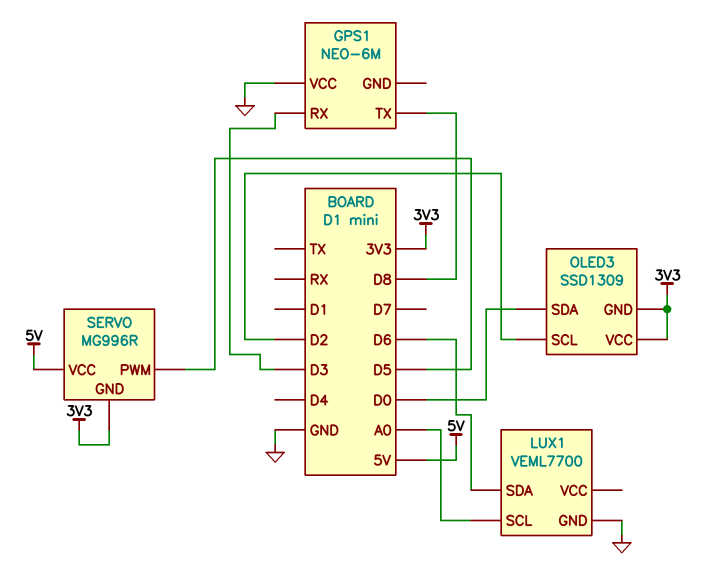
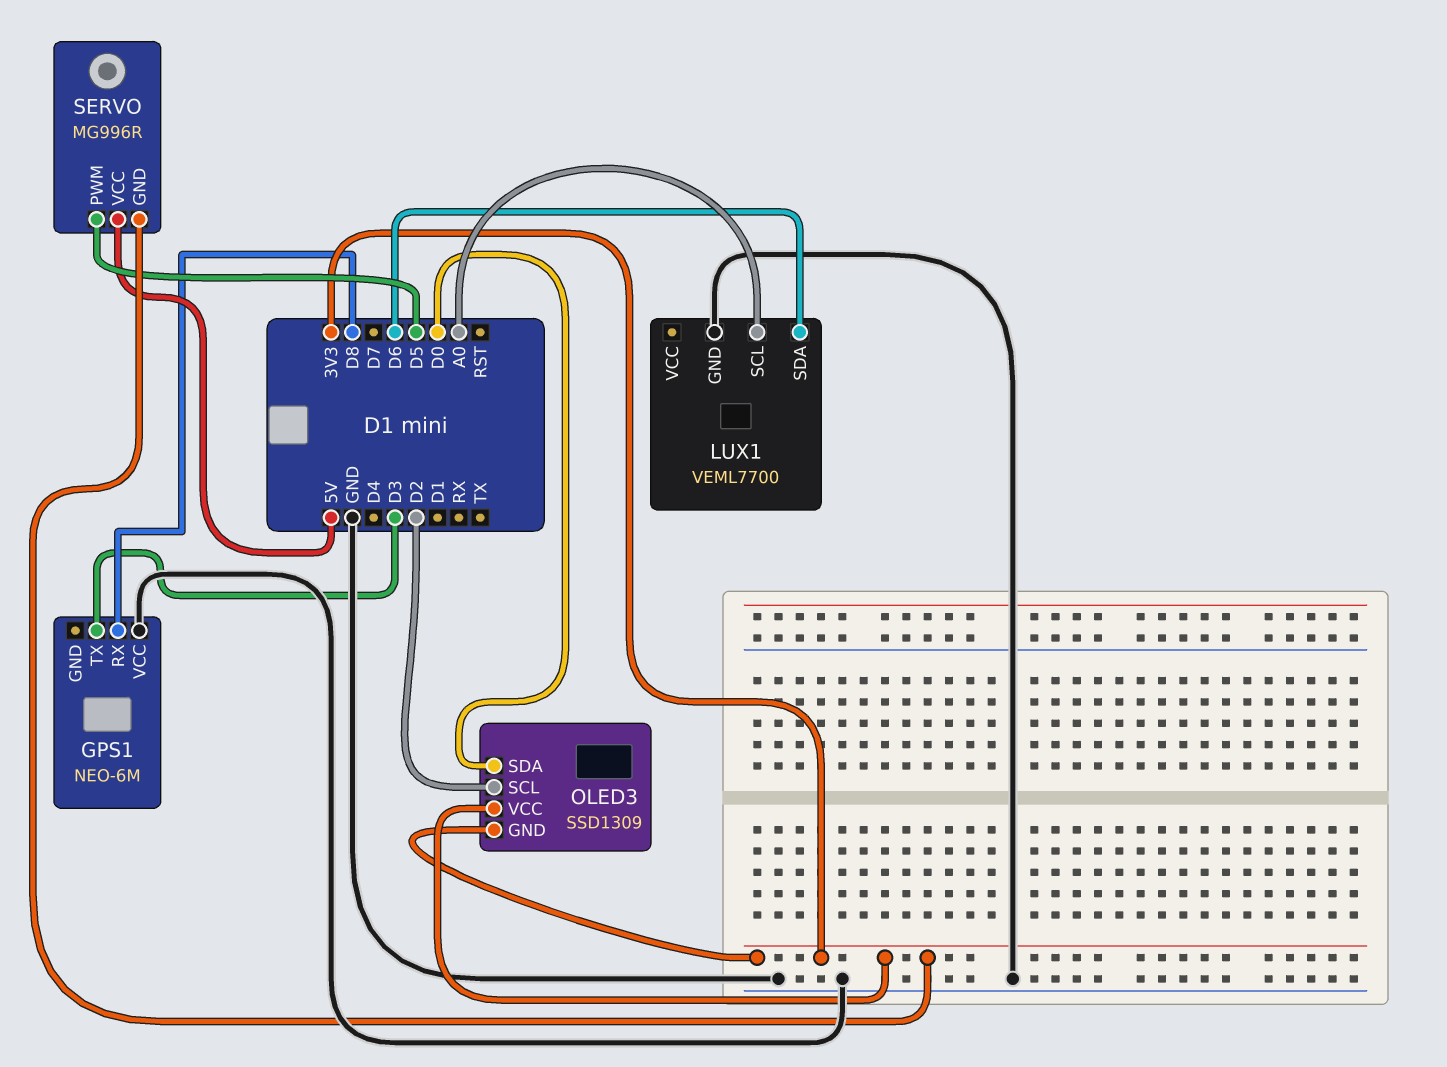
GPS1 pin RX: D3 -> D8
GPS1 pin TX: D8 -> D3

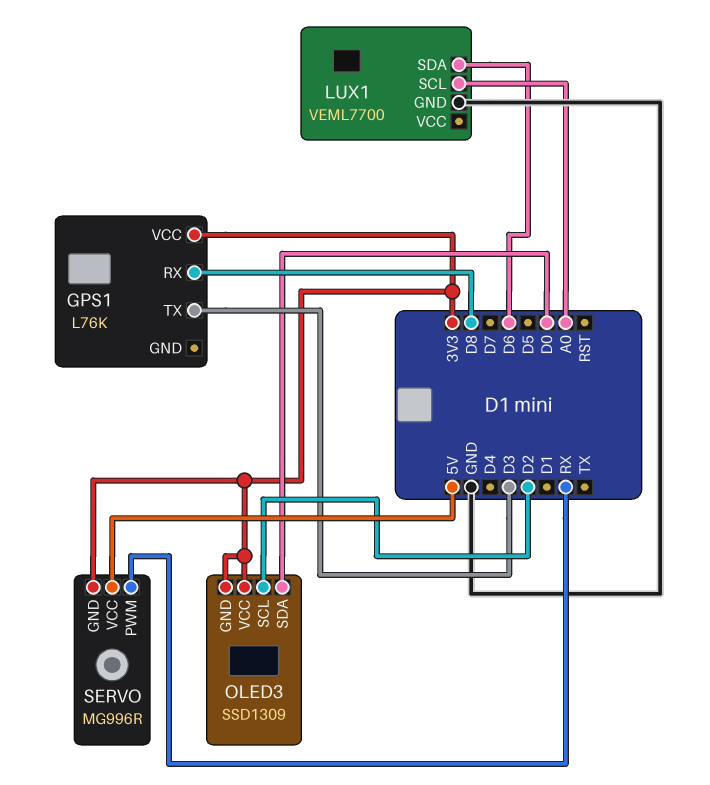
GPS1: NEO-6M -> L76K
GPS1 pin VCC: GND -> 3V3
SERVO pin PWM: D5 -> RX

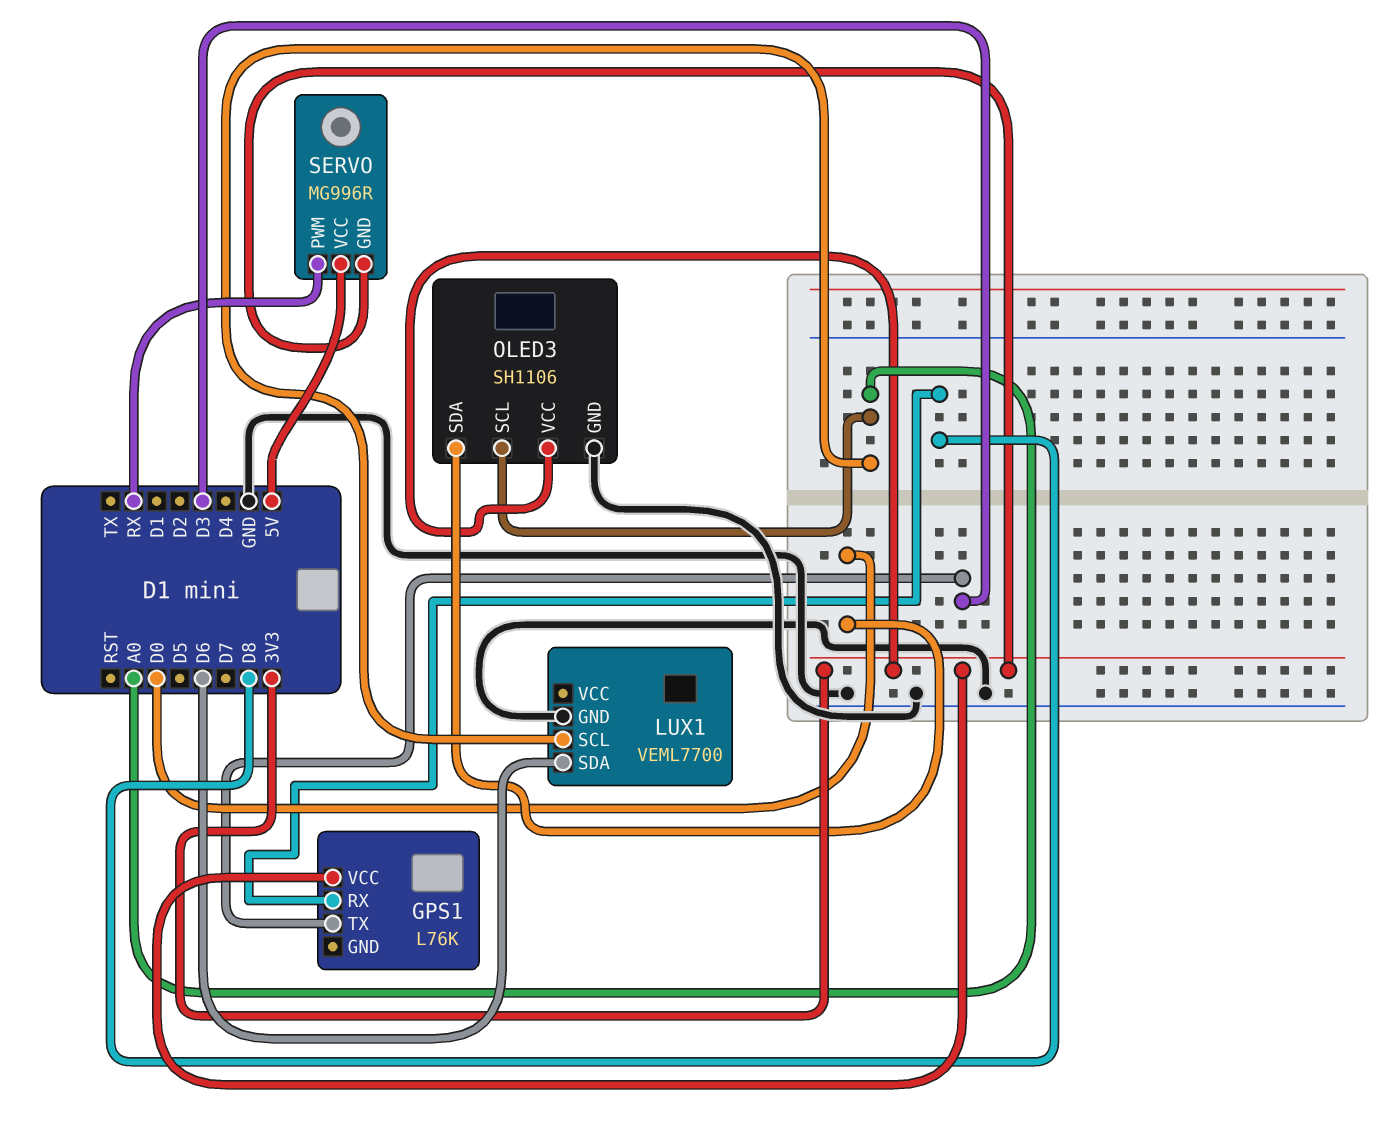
OLED3: SSD1309 -> SH1106
OLED3 pin GND: 3V3 -> GND
OLED3 pin SCL: D2 -> A0

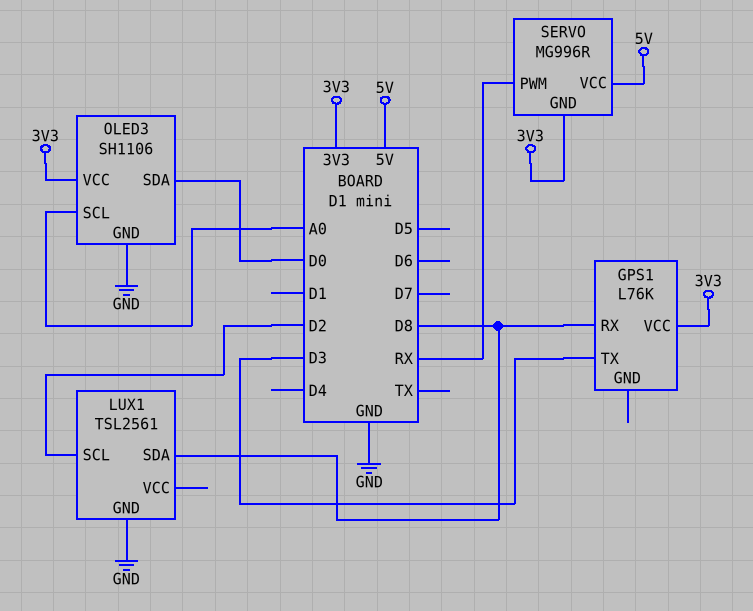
LUX1: VEML7700 -> TSL2561
LUX1 pin SCL: A0 -> D2
LUX1 pin SDA: D6 -> D8

